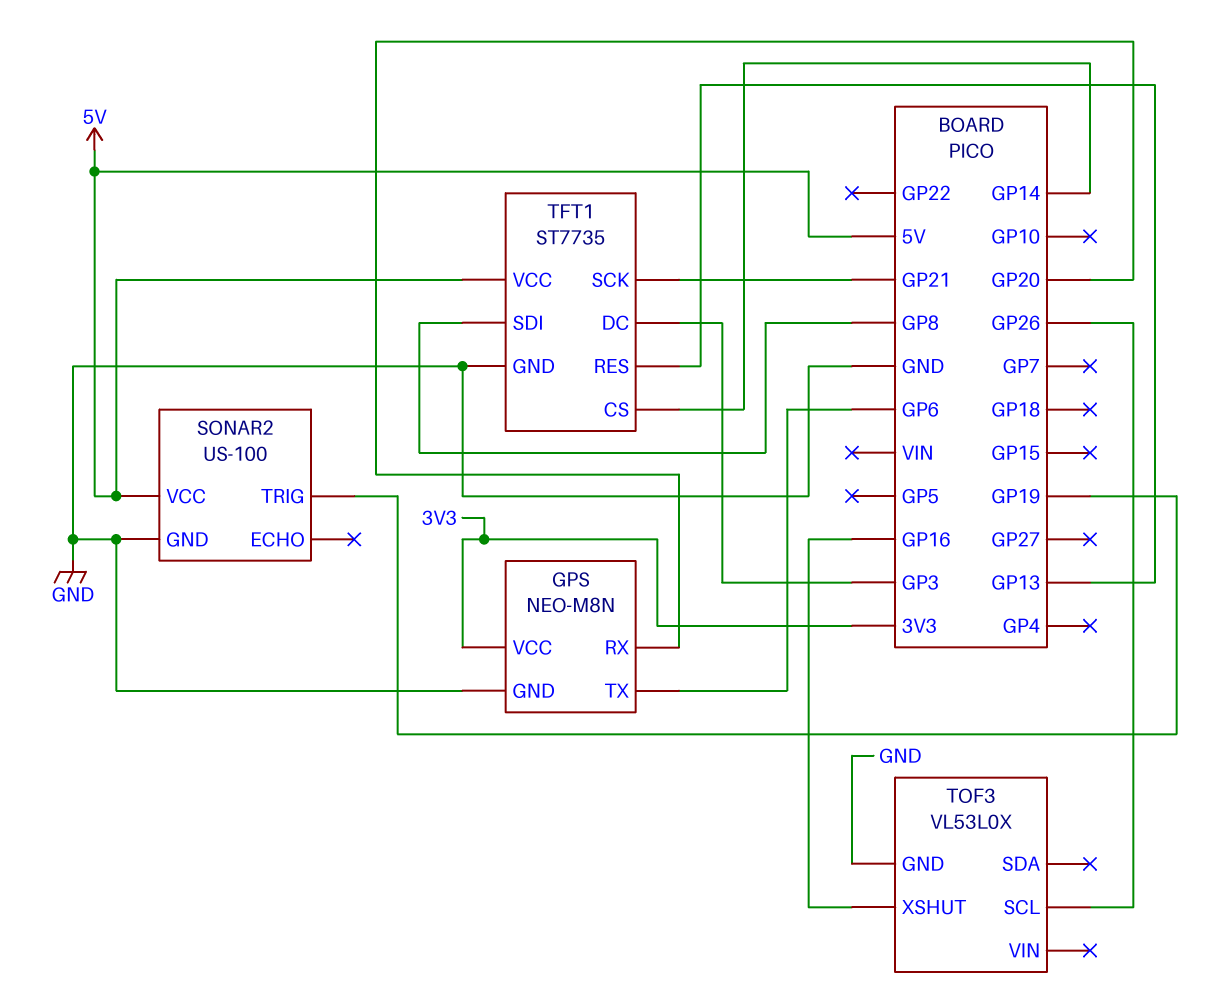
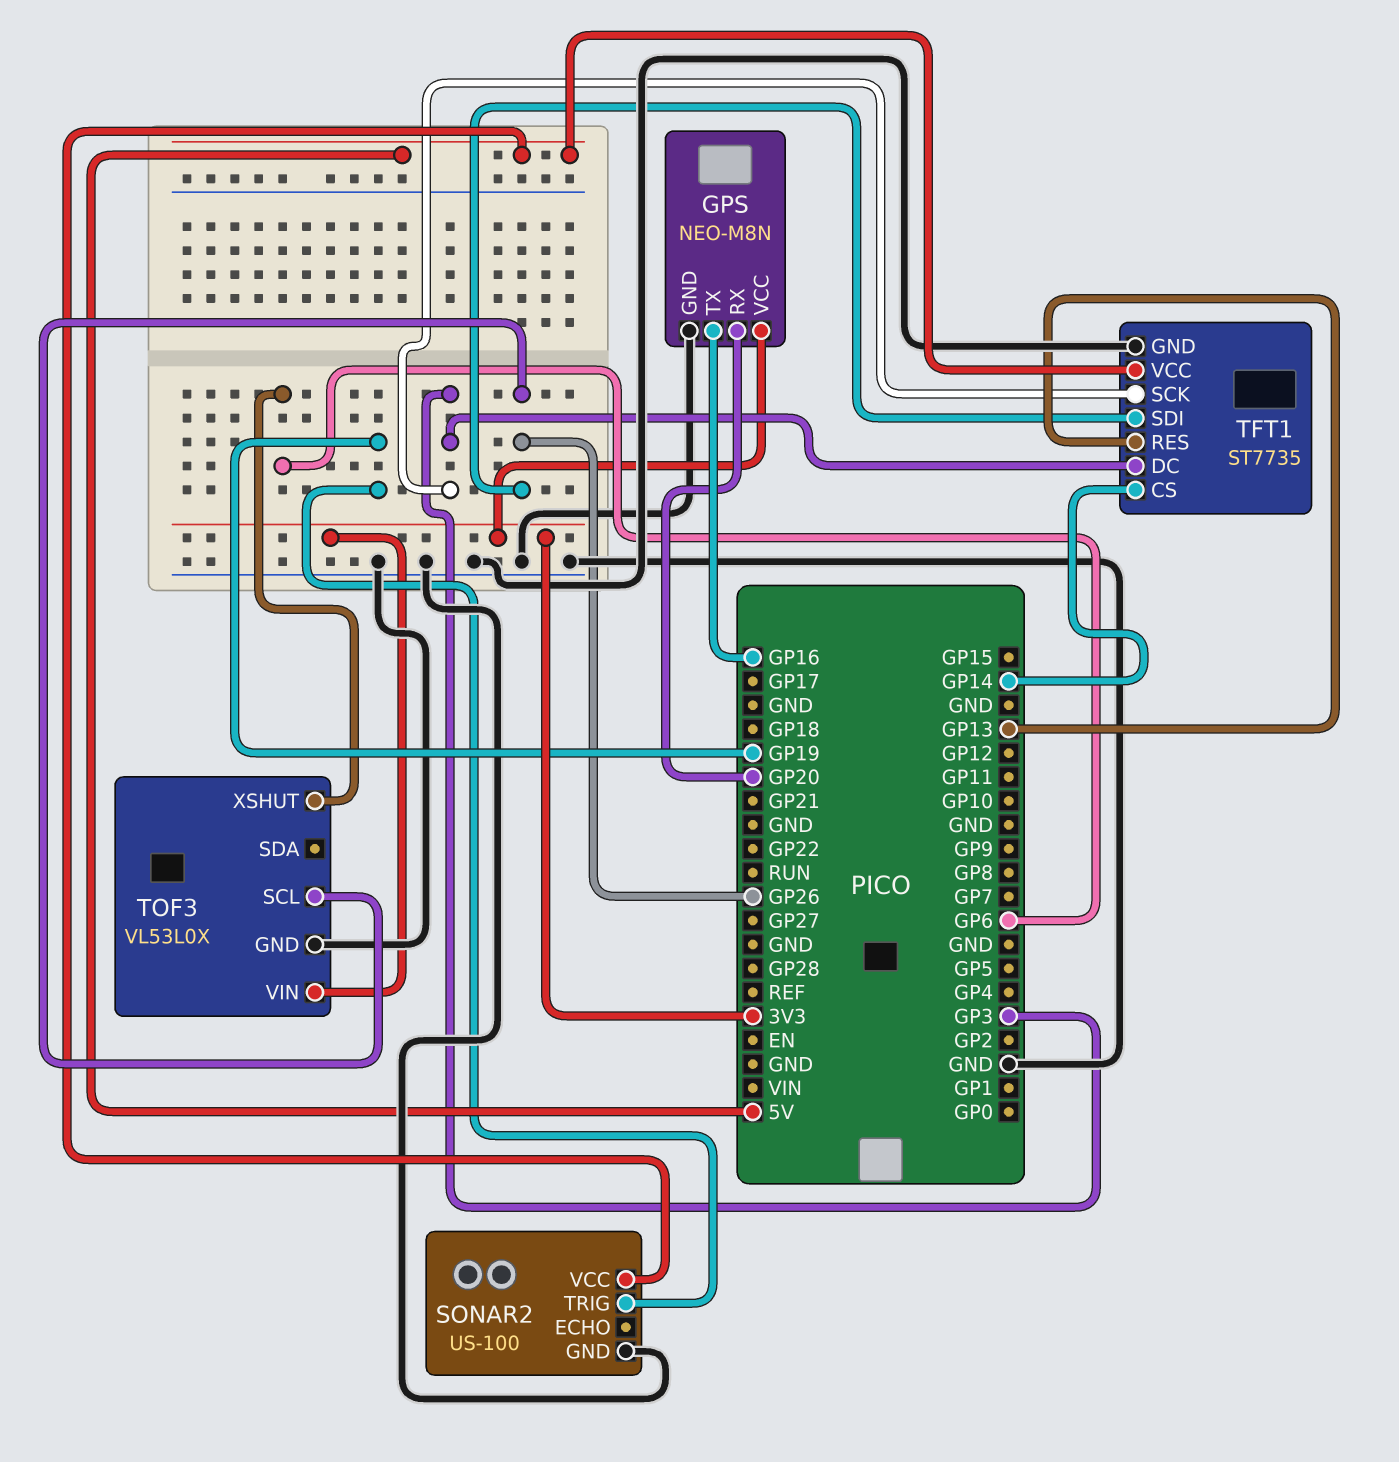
GPS pin TX: GP6 -> GP16
TFT1 pin SCK: GP21 -> GP3
TFT1 pin SDI: GP8 -> GP26
TOF3 pin VIN: none -> 3V3
TOF3 pin XSHUT: GP16 -> GP6

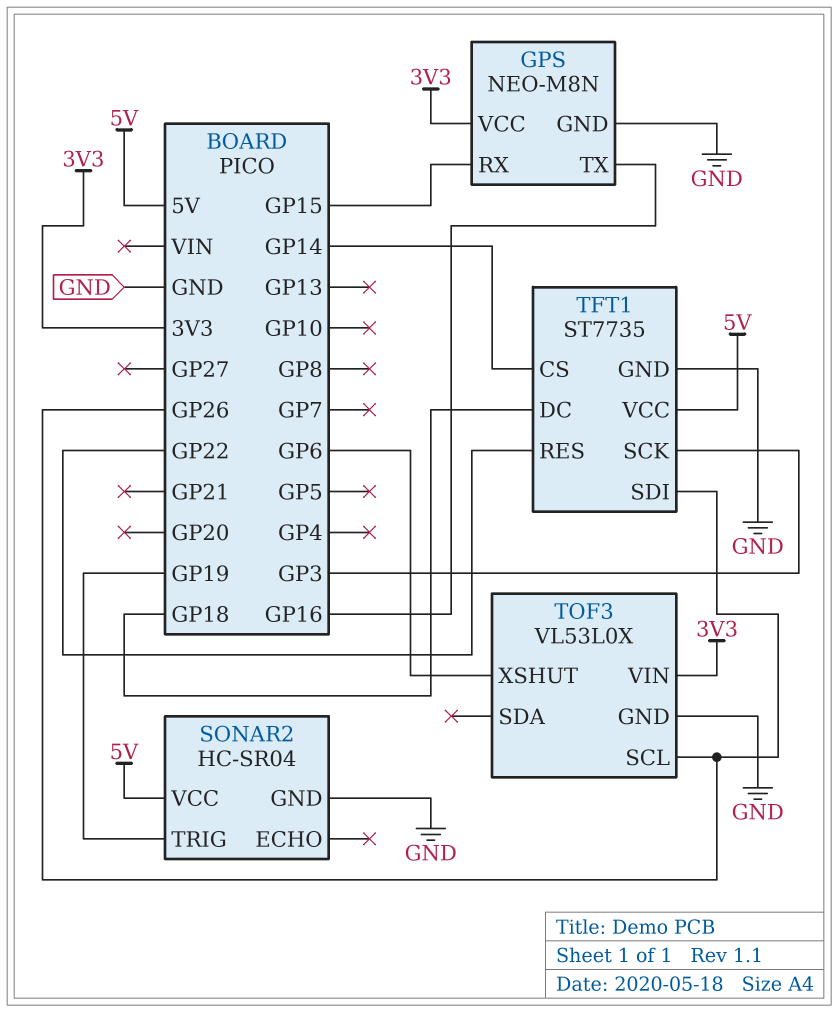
GPS pin RX: GP20 -> GP15
SONAR2: US-100 -> HC-SR04
TFT1 pin DC: GP3 -> GP18
TFT1 pin RES: GP13 -> GP22

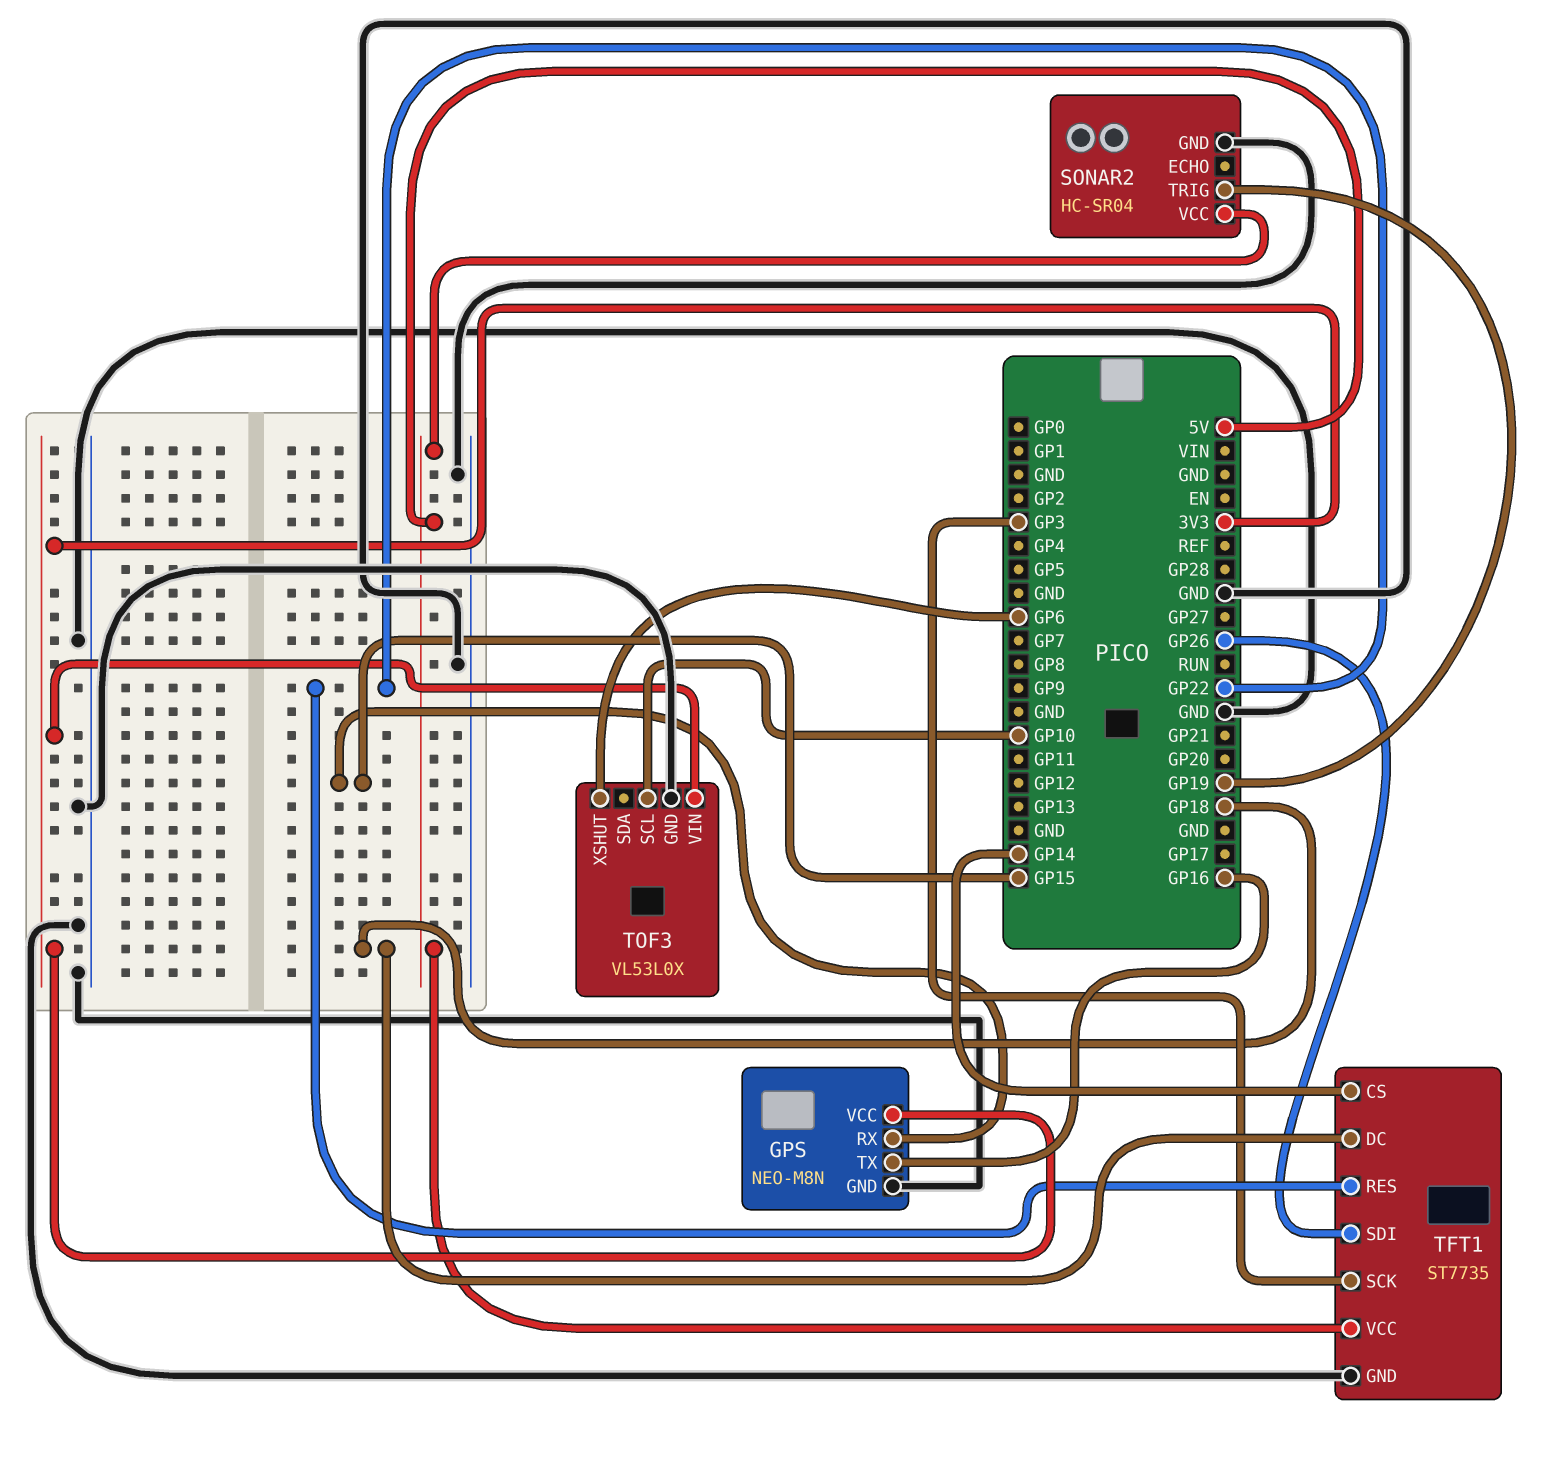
TOF3 pin SCL: GP26 -> GP10

